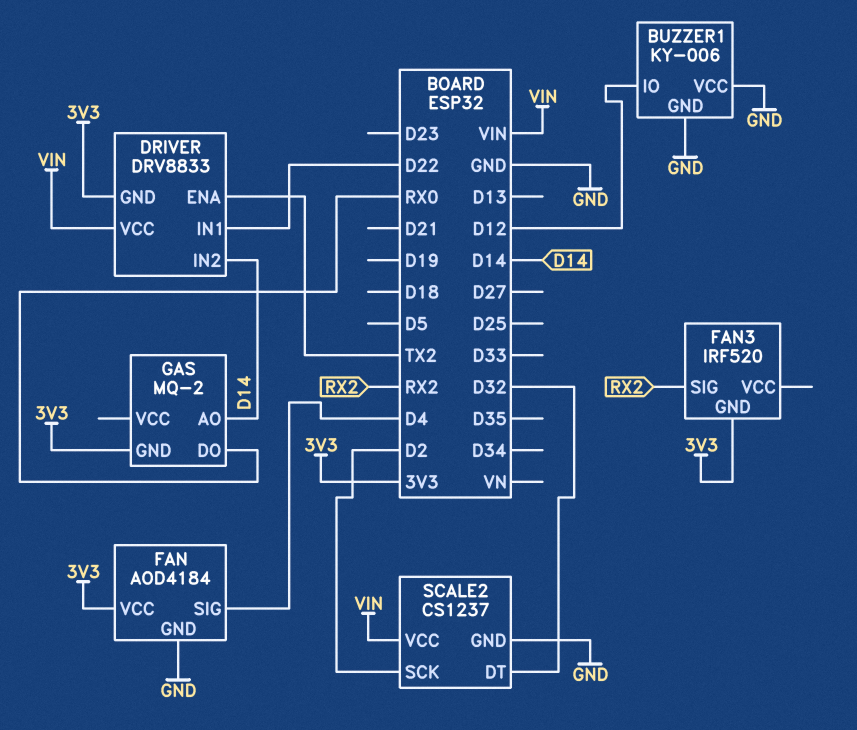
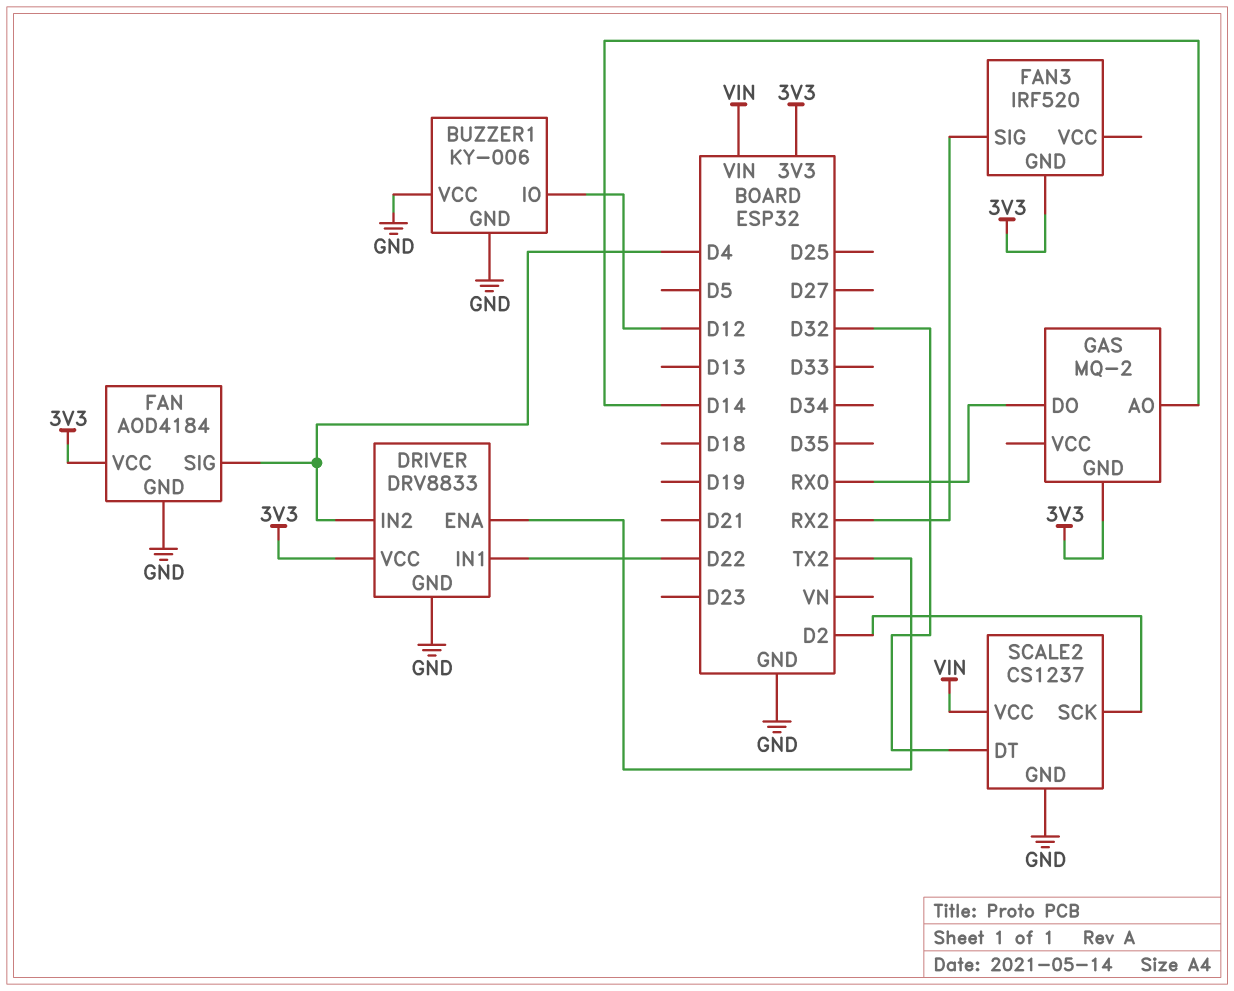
DRIVER pin GND: 3V3 -> GND
DRIVER pin IN2: D14 -> D4
DRIVER pin VCC: VIN -> 3V3

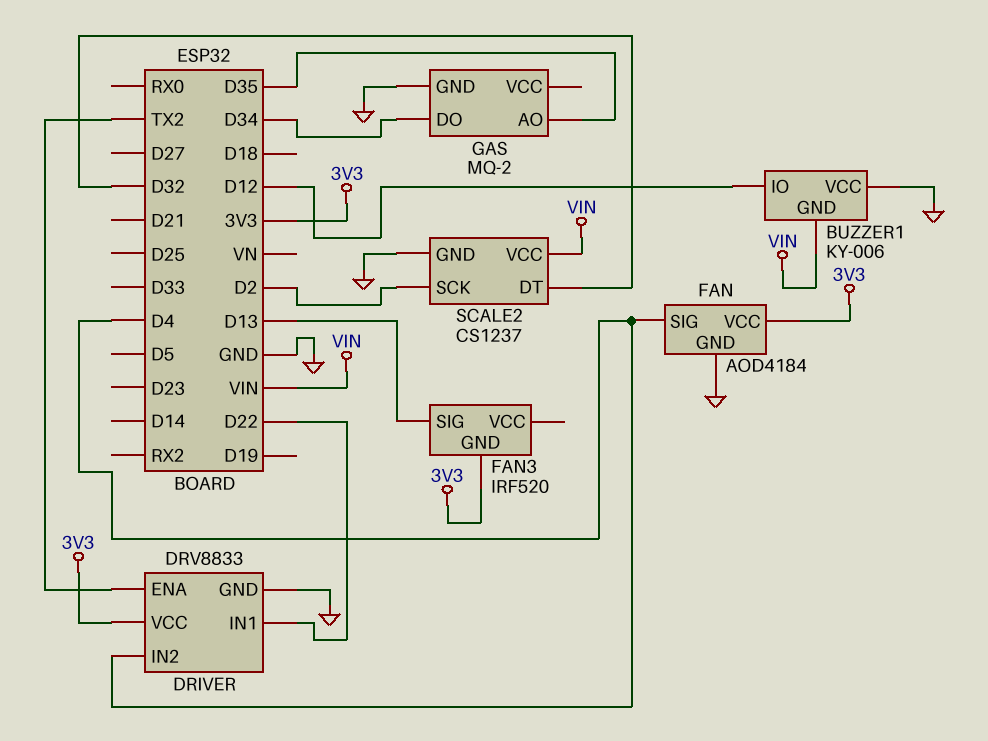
BUZZER1 pin GND: GND -> VIN
FAN3 pin SIG: RX2 -> D13
GAS pin AO: D14 -> D35
GAS pin DO: RX0 -> D34
GAS pin GND: 3V3 -> GND

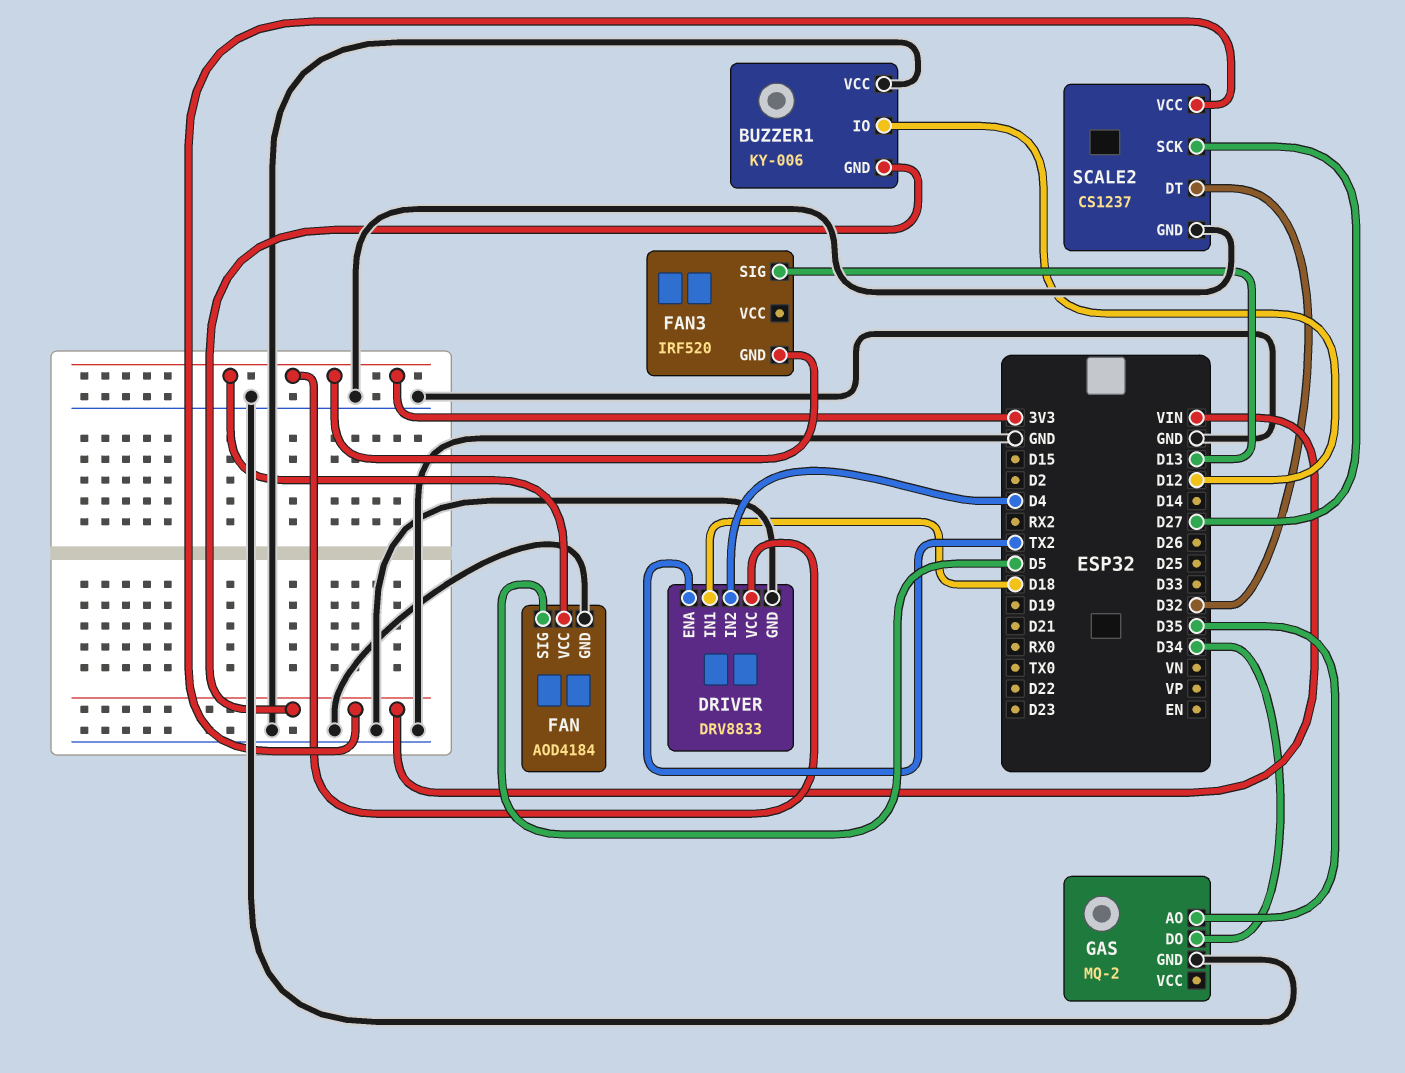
DRIVER pin IN1: D22 -> D18
FAN pin SIG: D4 -> D5
SCALE2 pin SCK: D2 -> D27

